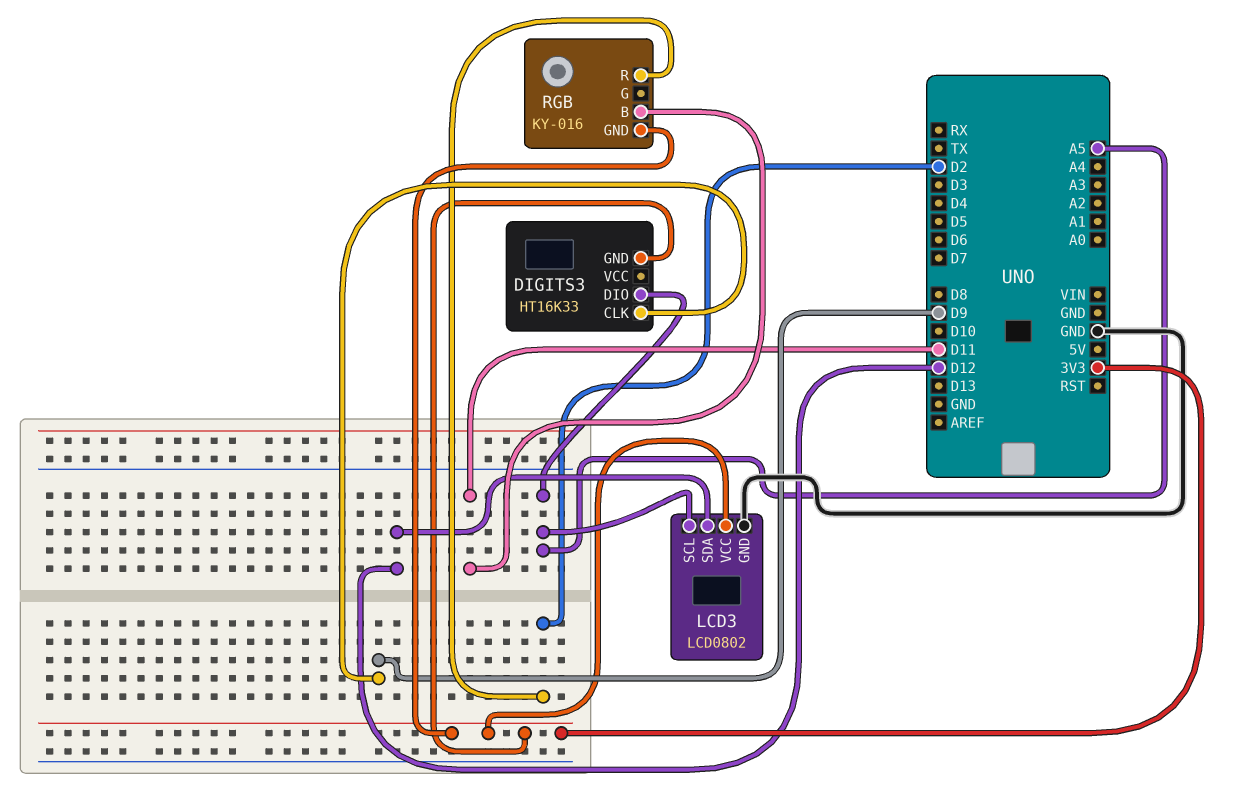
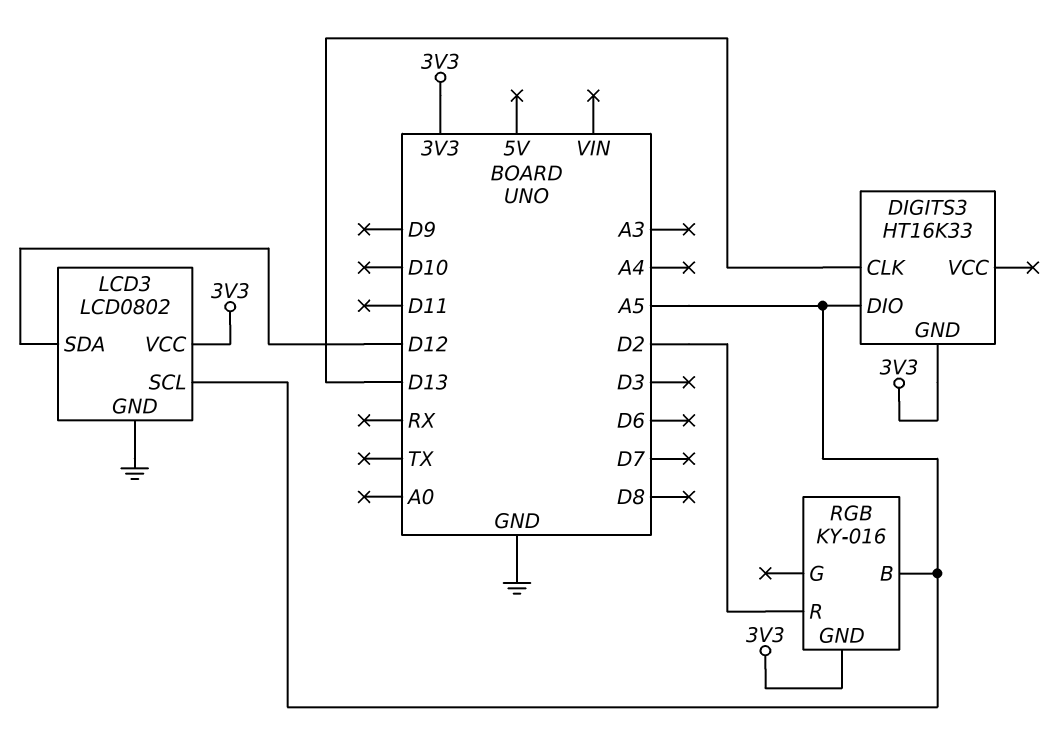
DIGITS3 pin CLK: D9 -> D13
RGB pin B: D11 -> A5

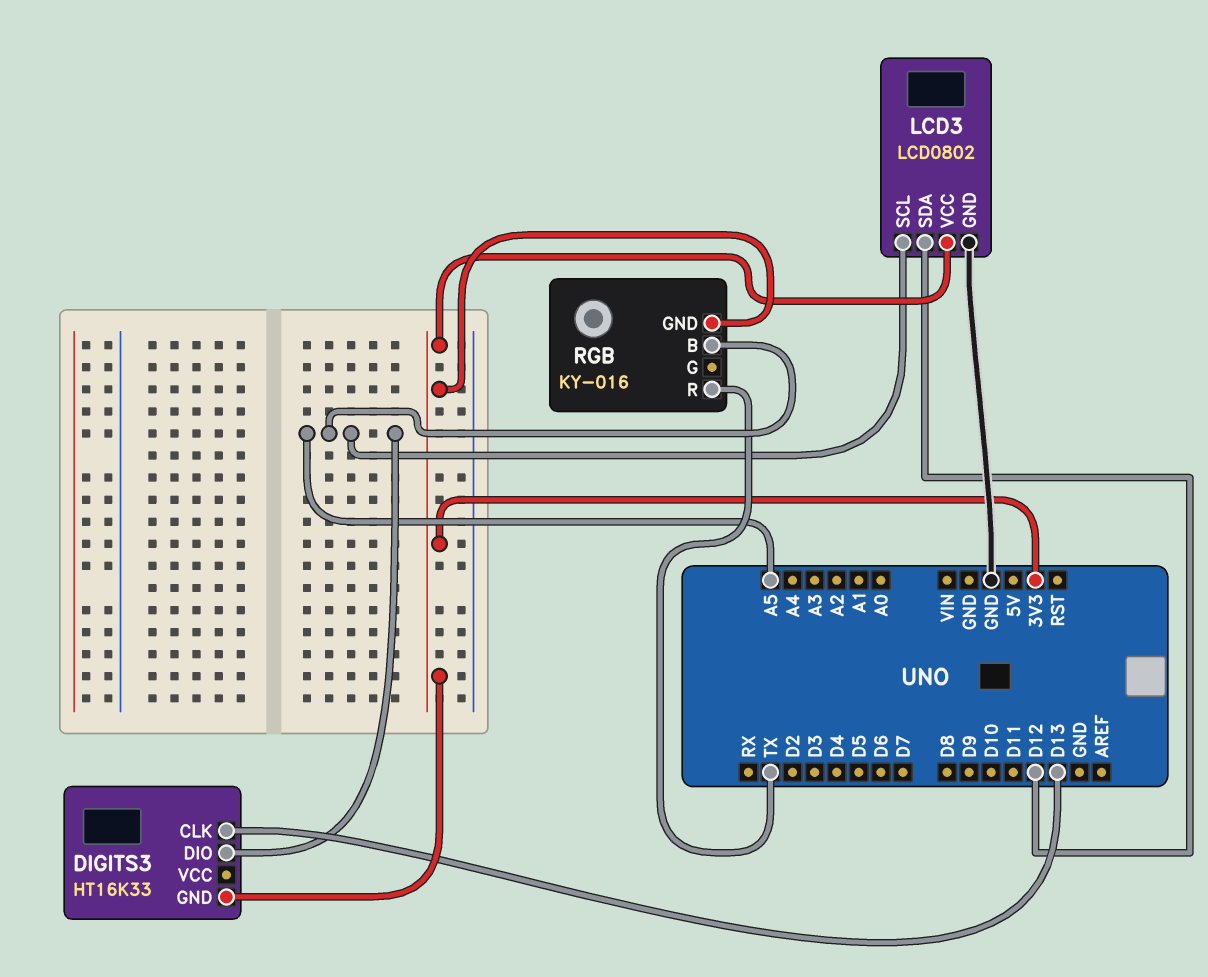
RGB pin R: D2 -> TX

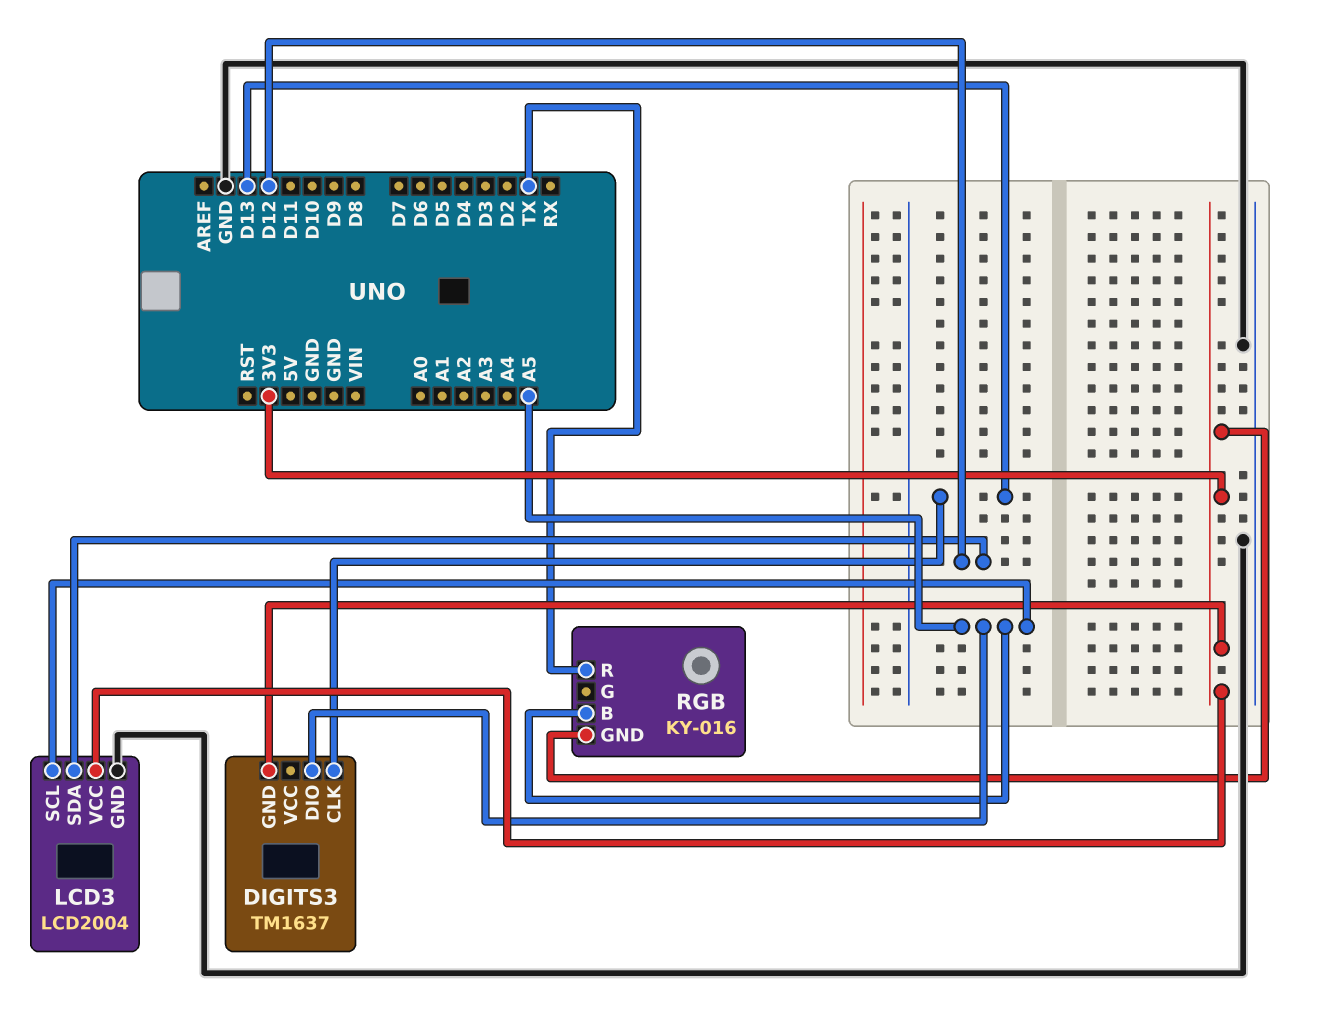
DIGITS3: HT16K33 -> TM1637
LCD3: LCD0802 -> LCD2004

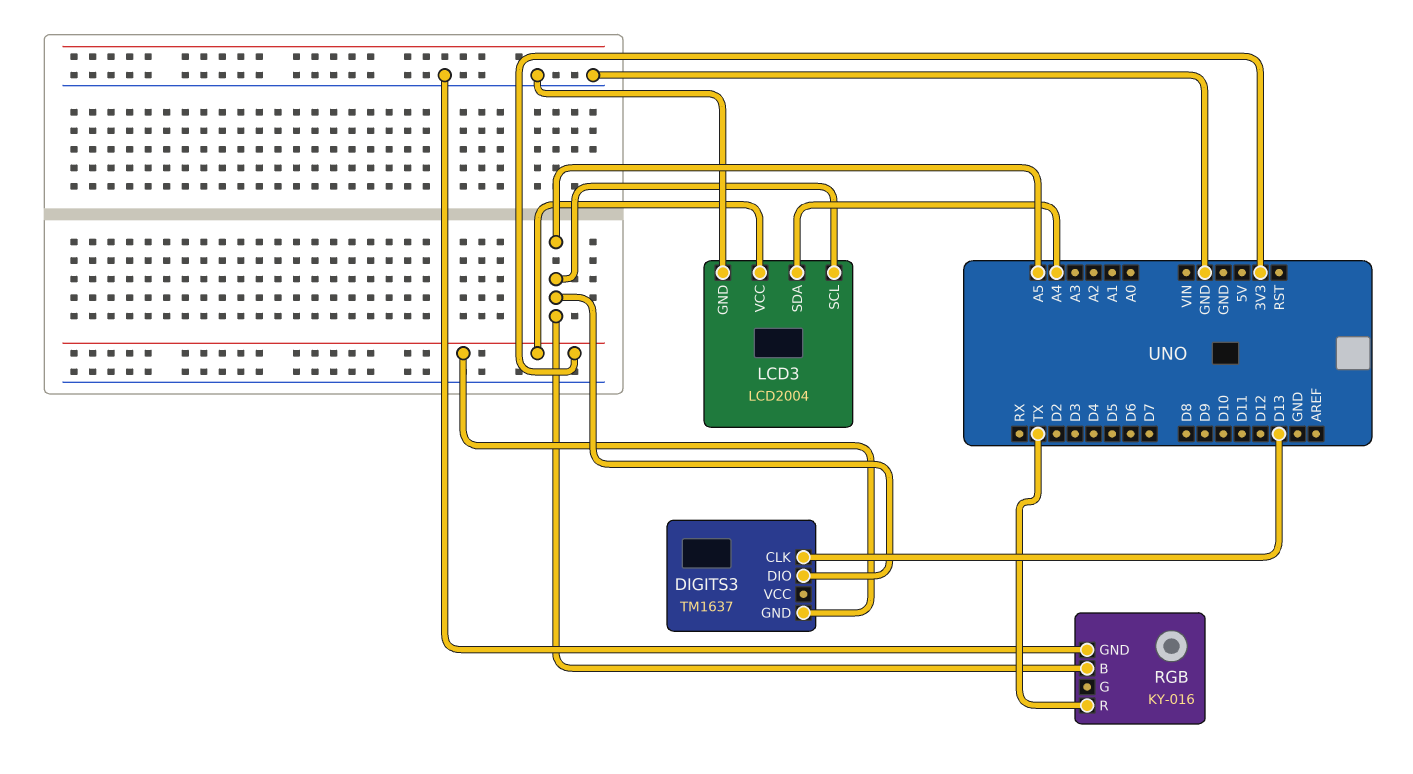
LCD3 pin SDA: D12 -> A4
RGB pin GND: 3V3 -> GND

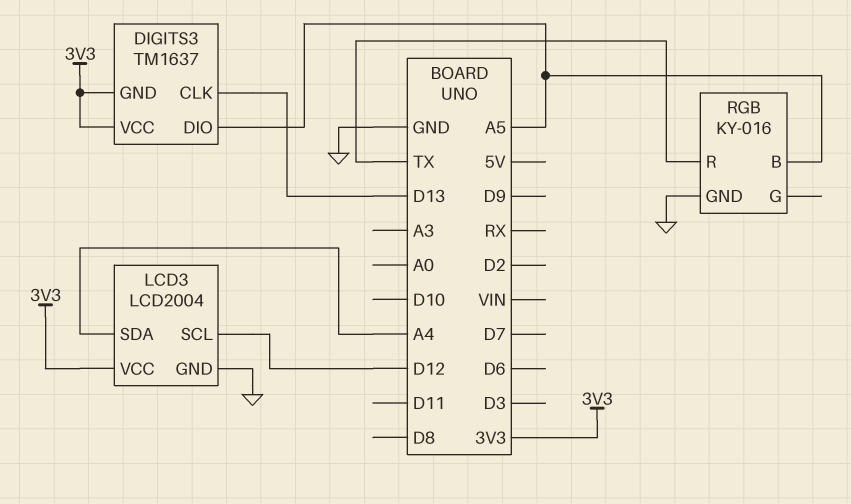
DIGITS3 pin VCC: none -> 3V3
LCD3 pin SCL: A5 -> D12

